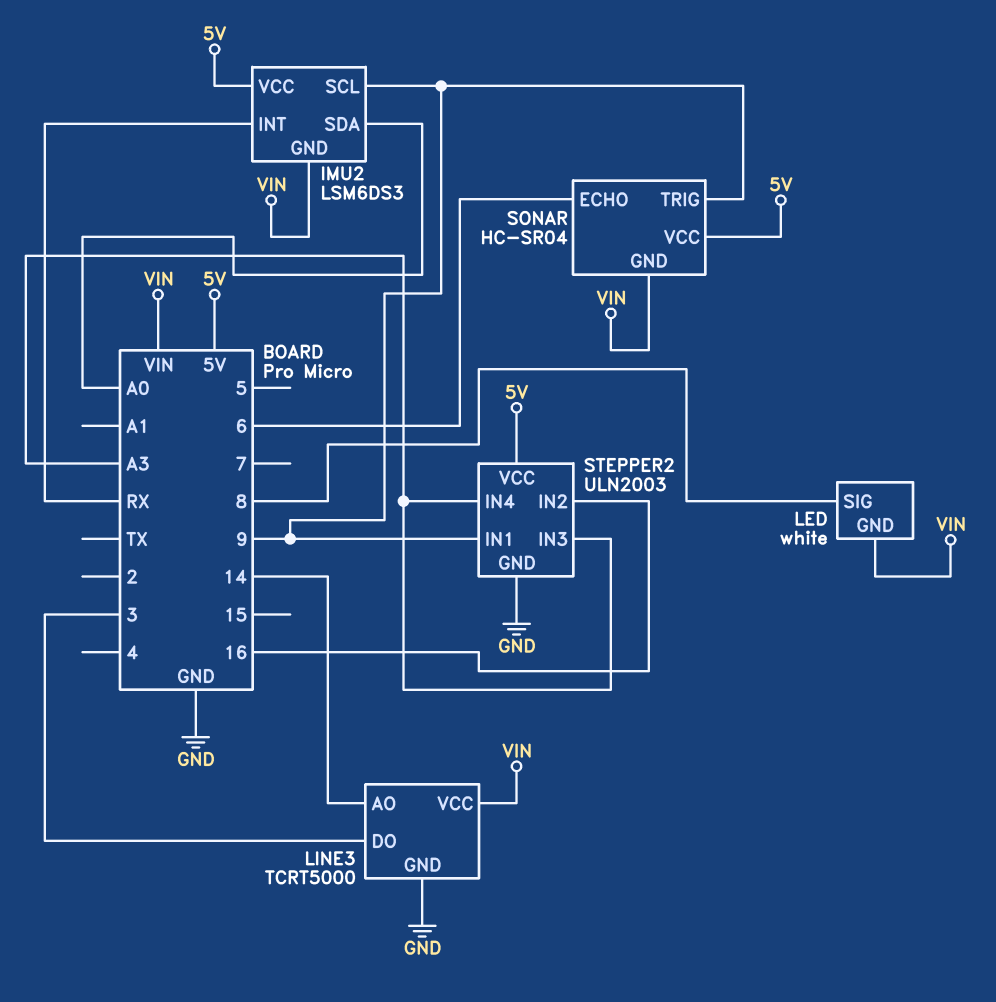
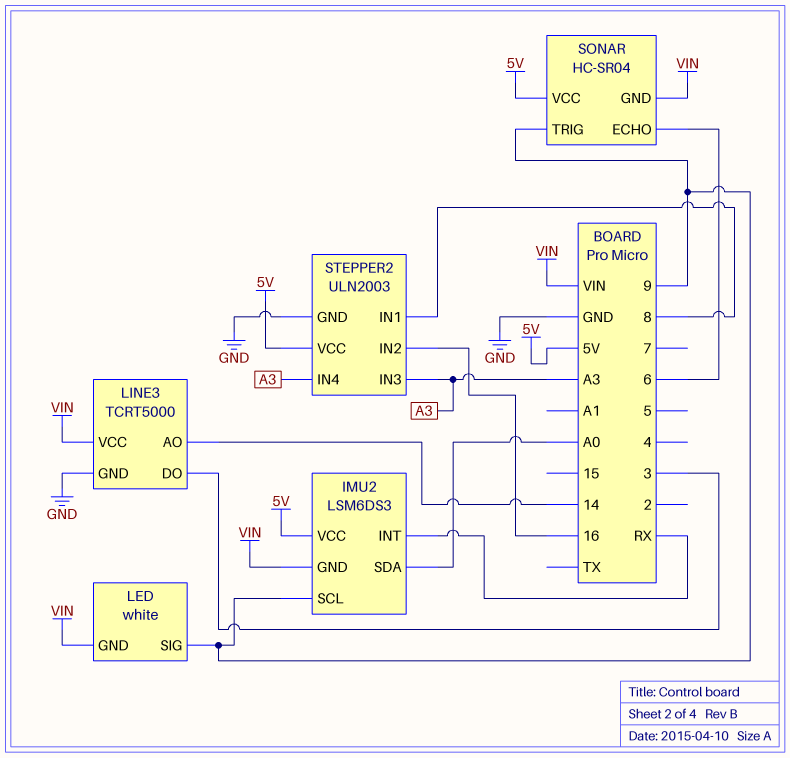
LED pin SIG: 8 -> 9
STEPPER2 pin IN1: 9 -> 8

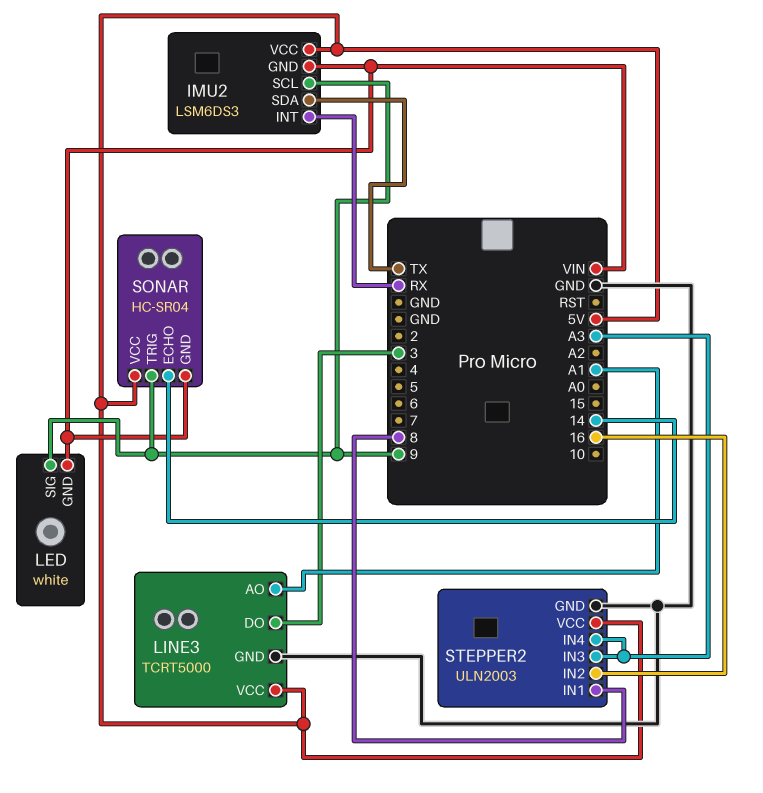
IMU2 pin SDA: A0 -> TX
LINE3 pin AO: 14 -> A1
LINE3 pin VCC: VIN -> 5V
SONAR pin ECHO: 6 -> 14

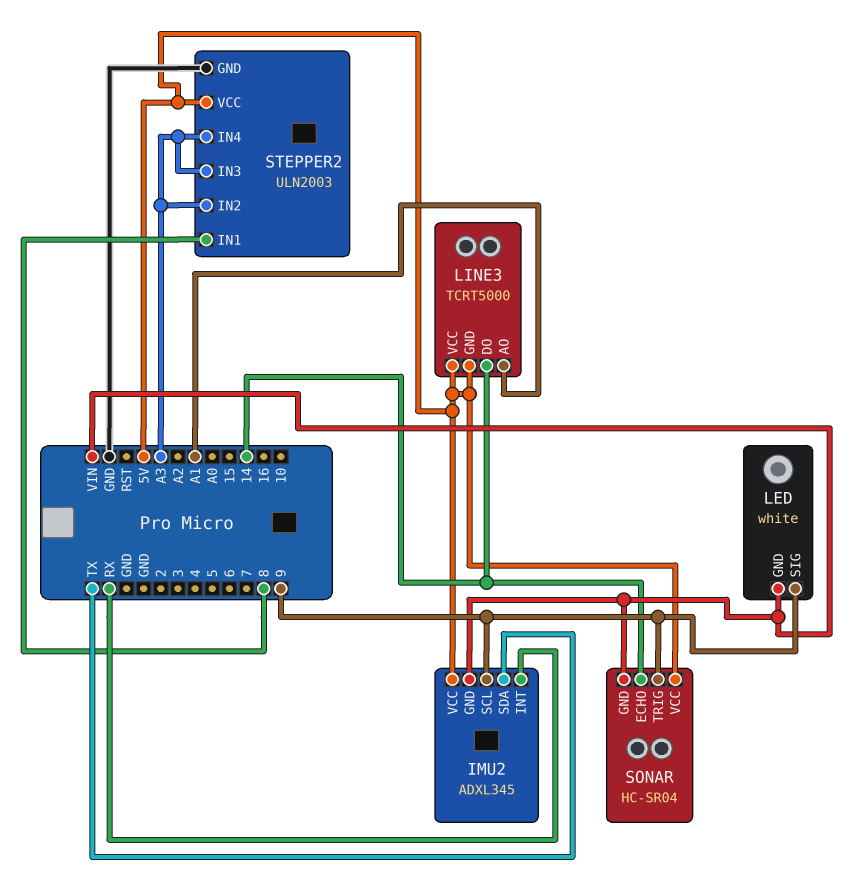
IMU2: LSM6DS3 -> ADXL345
LINE3 pin DO: 3 -> 14
LINE3 pin GND: GND -> 5V
STEPPER2 pin IN2: 16 -> A3

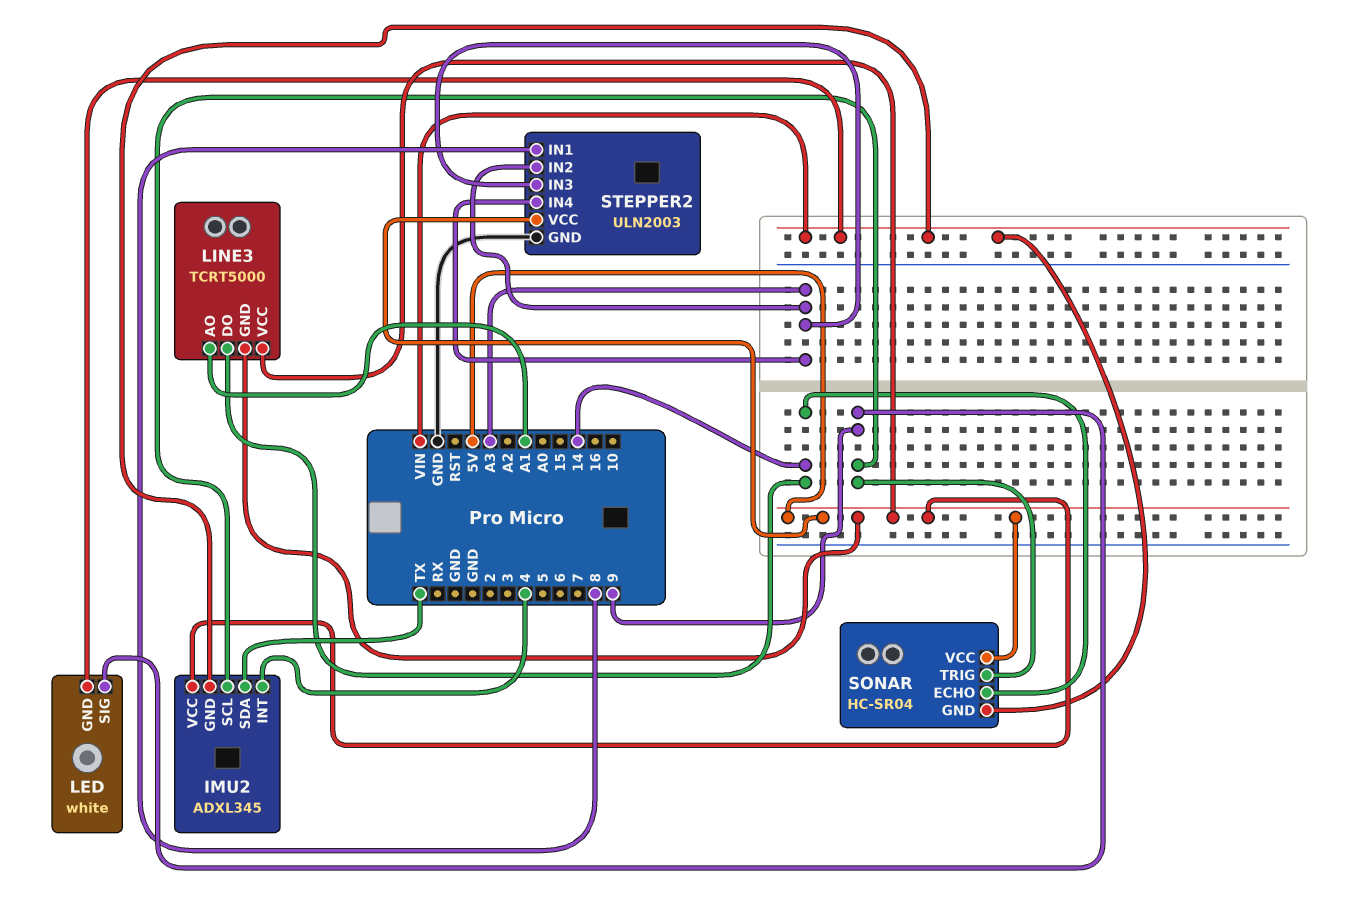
IMU2 pin INT: RX -> 4

